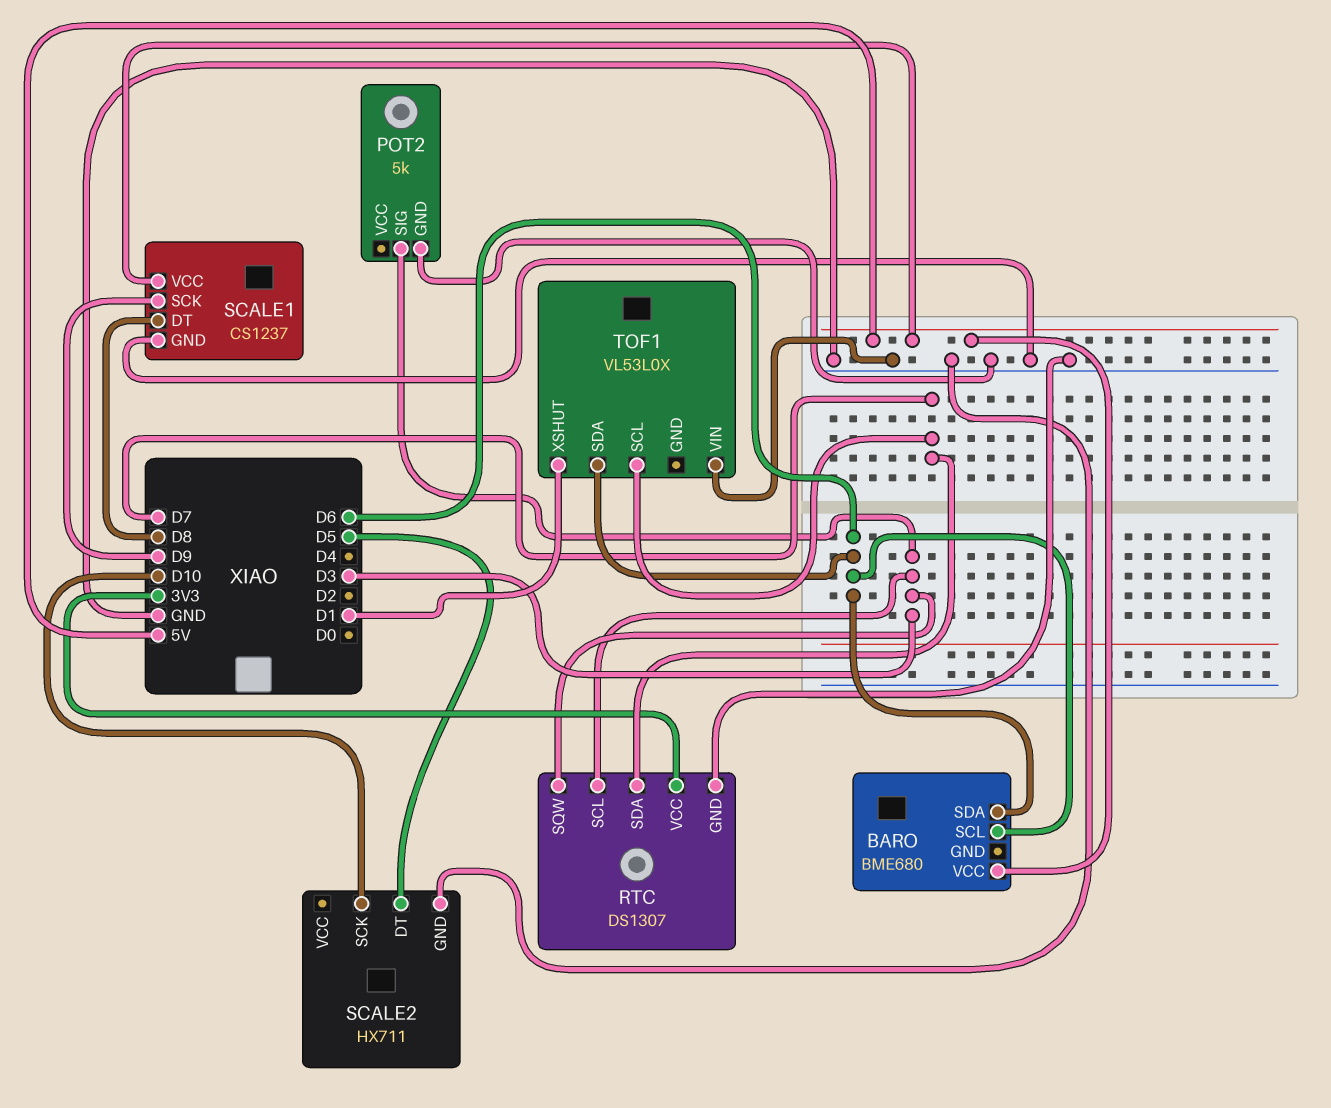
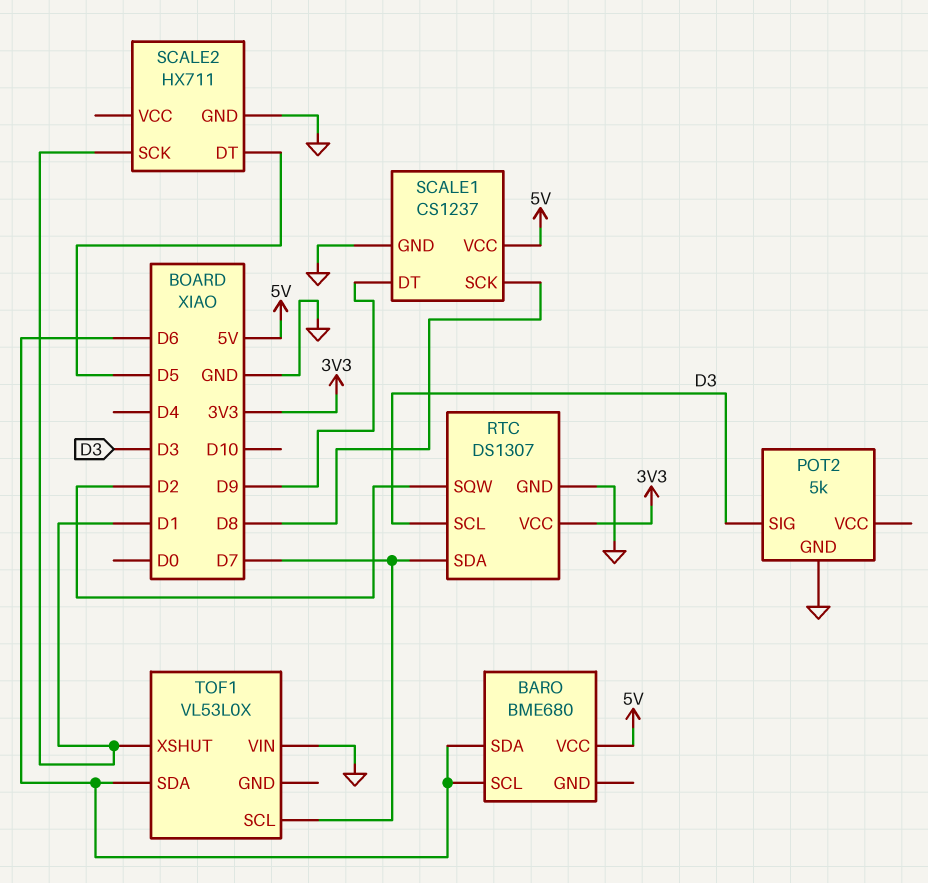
RTC pin SQW: D3 -> D2
SCALE1 pin DT: D8 -> D9
SCALE1 pin SCK: D9 -> D8
SCALE2 pin SCK: D10 -> D1

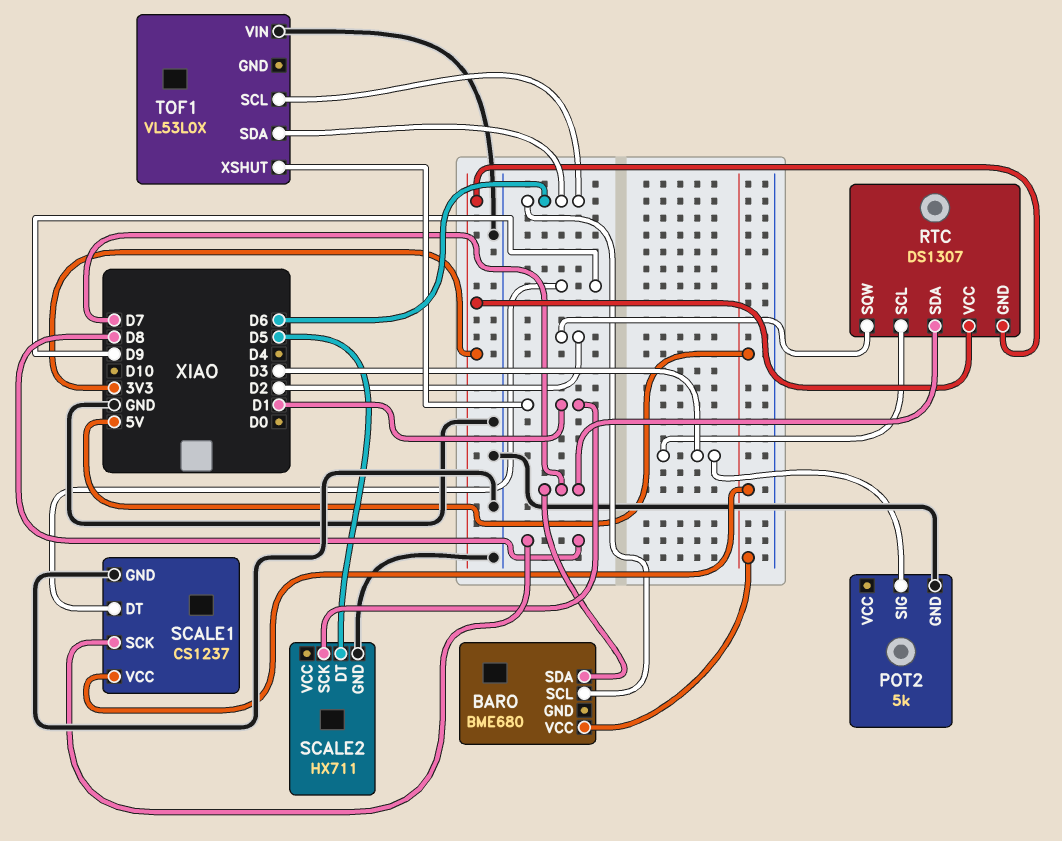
BARO pin SDA: D6 -> D7
RTC pin GND: GND -> 3V3
TOF1 pin SCL: D7 -> D6

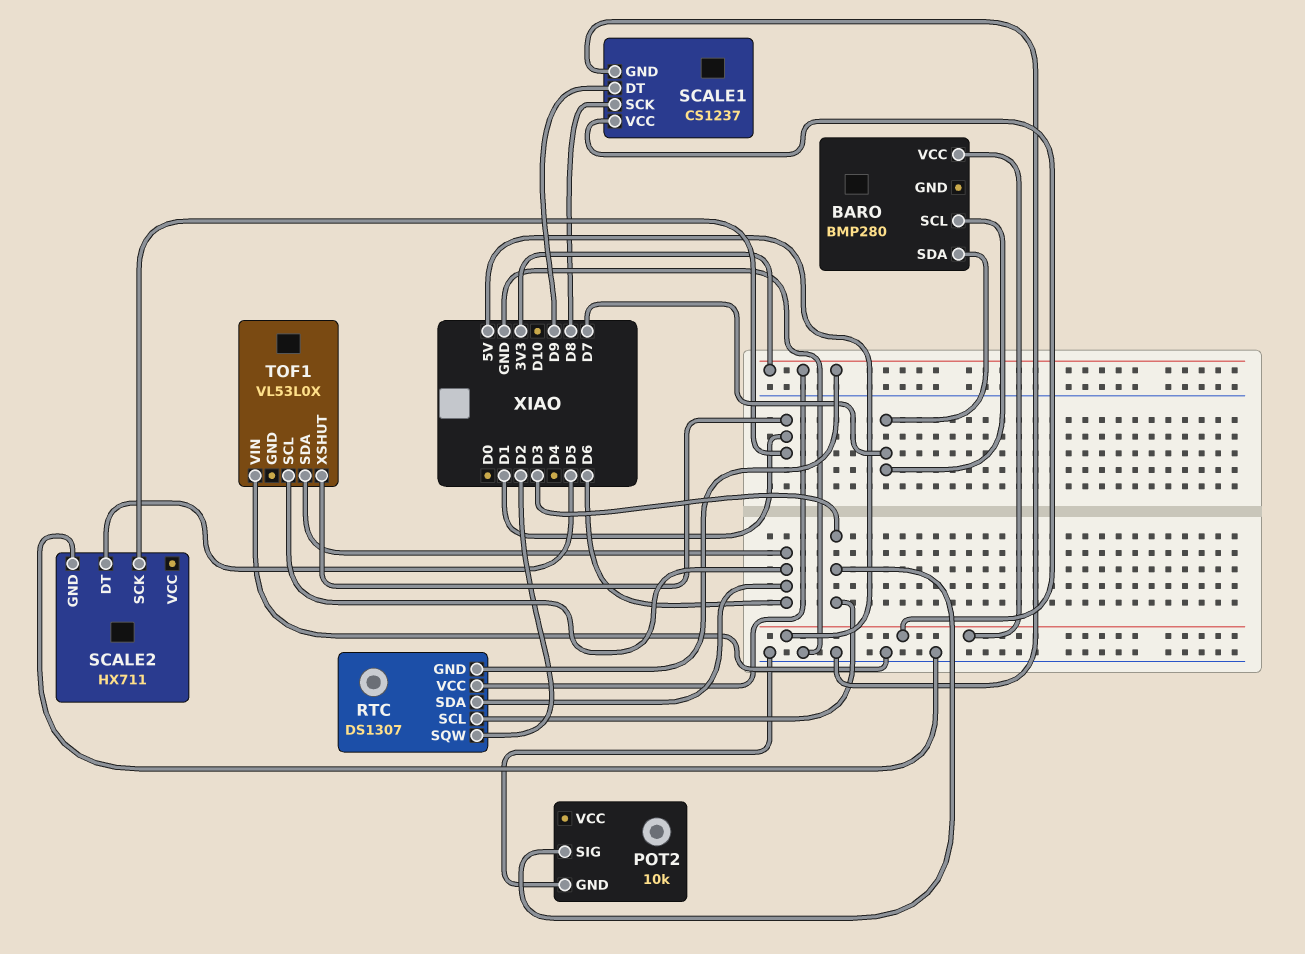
BARO: BME680 -> BMP280
BARO pin SCL: D6 -> D7
POT2: 5k -> 10k
RTC pin SDA: D7 -> D6

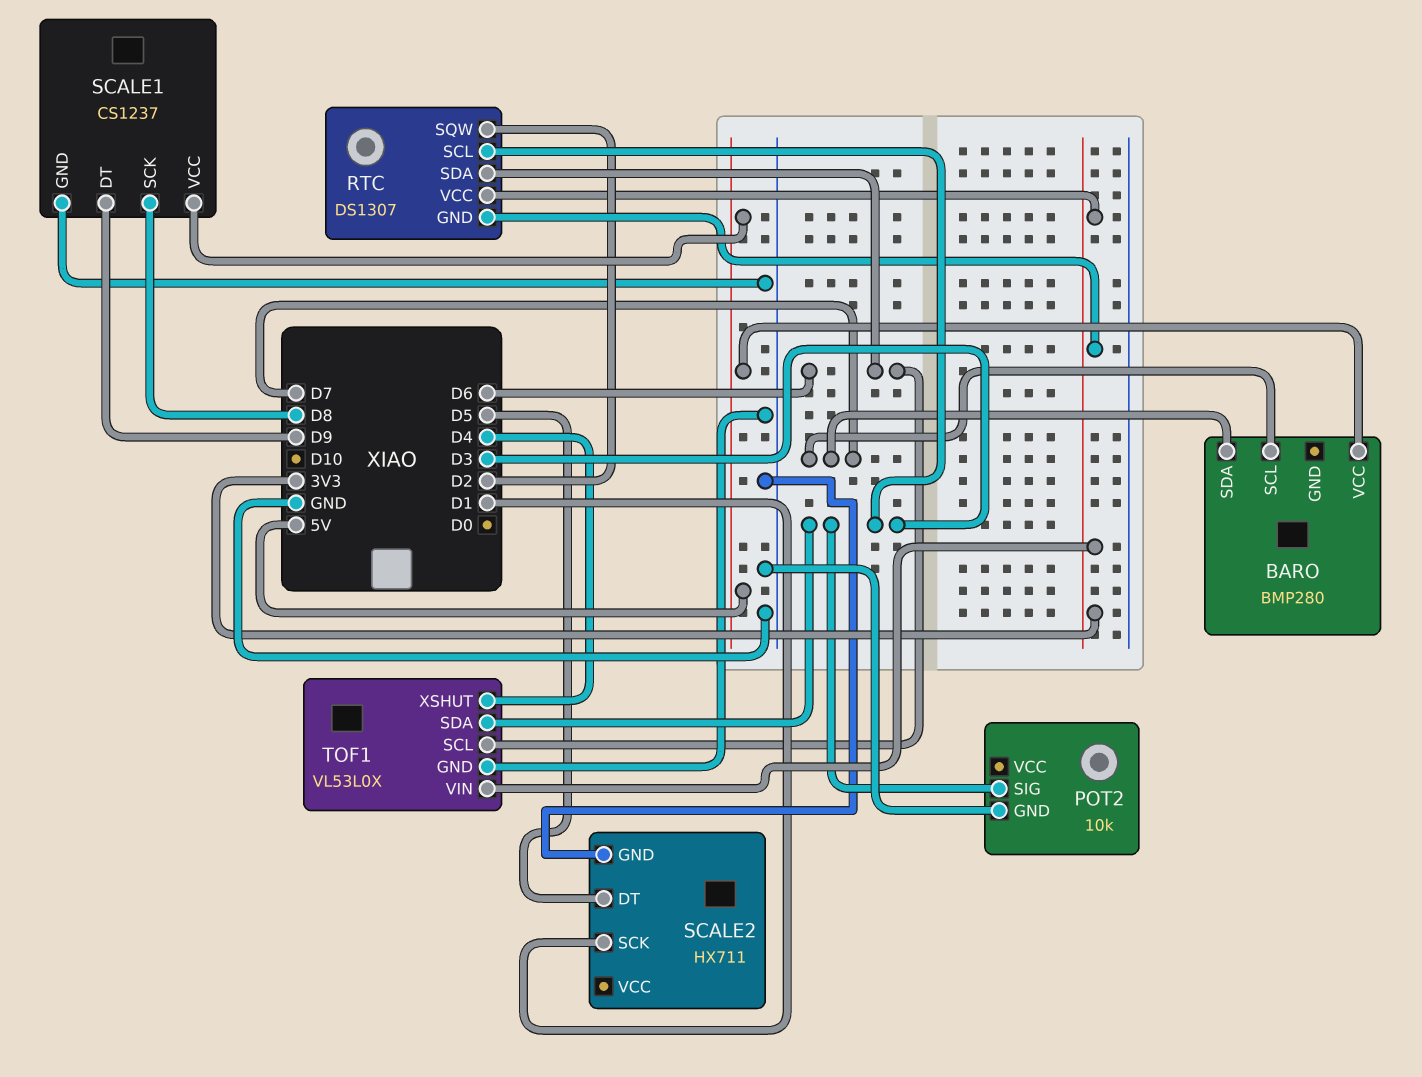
TOF1 pin GND: none -> GND
TOF1 pin SDA: D6 -> D3
TOF1 pin VIN: GND -> 3V3
TOF1 pin XSHUT: D1 -> D4

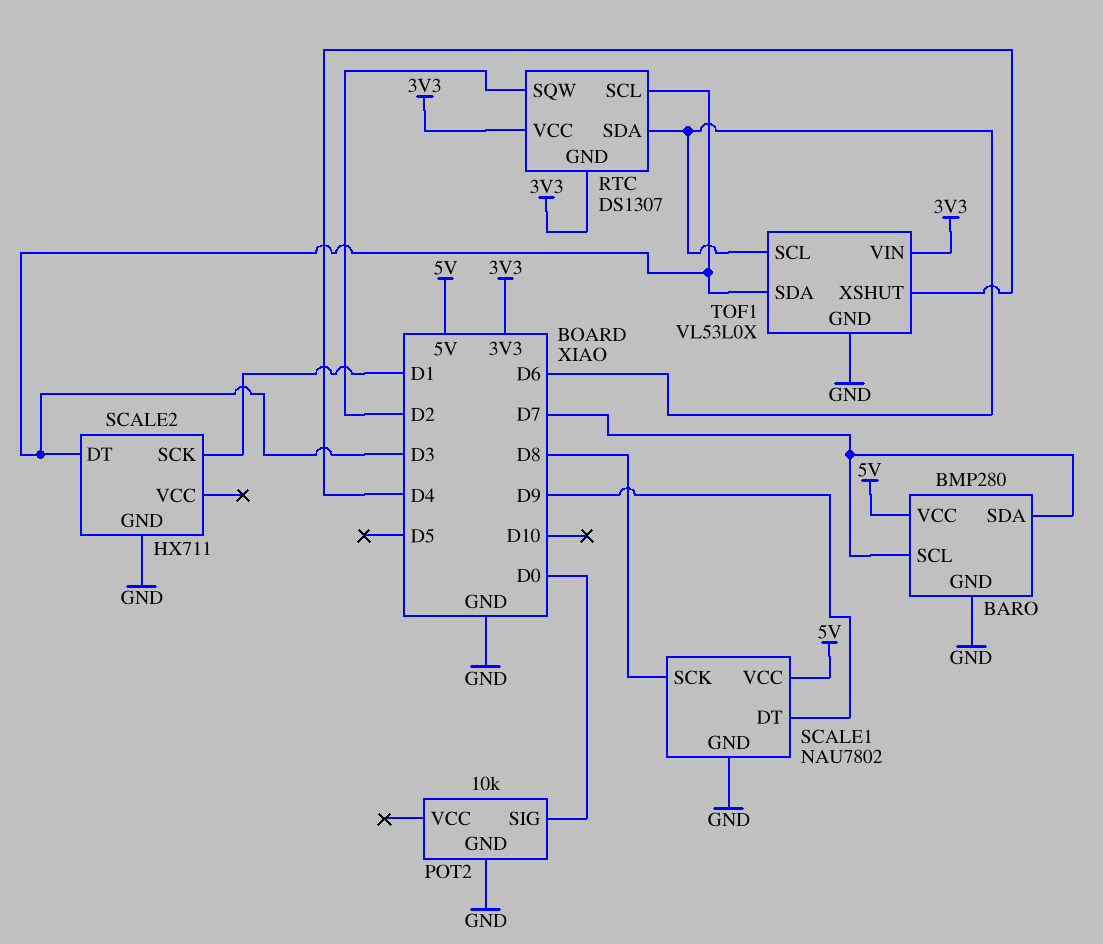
BARO pin GND: none -> GND
POT2 pin SIG: D3 -> D0
SCALE1: CS1237 -> NAU7802
SCALE2 pin DT: D5 -> D3

